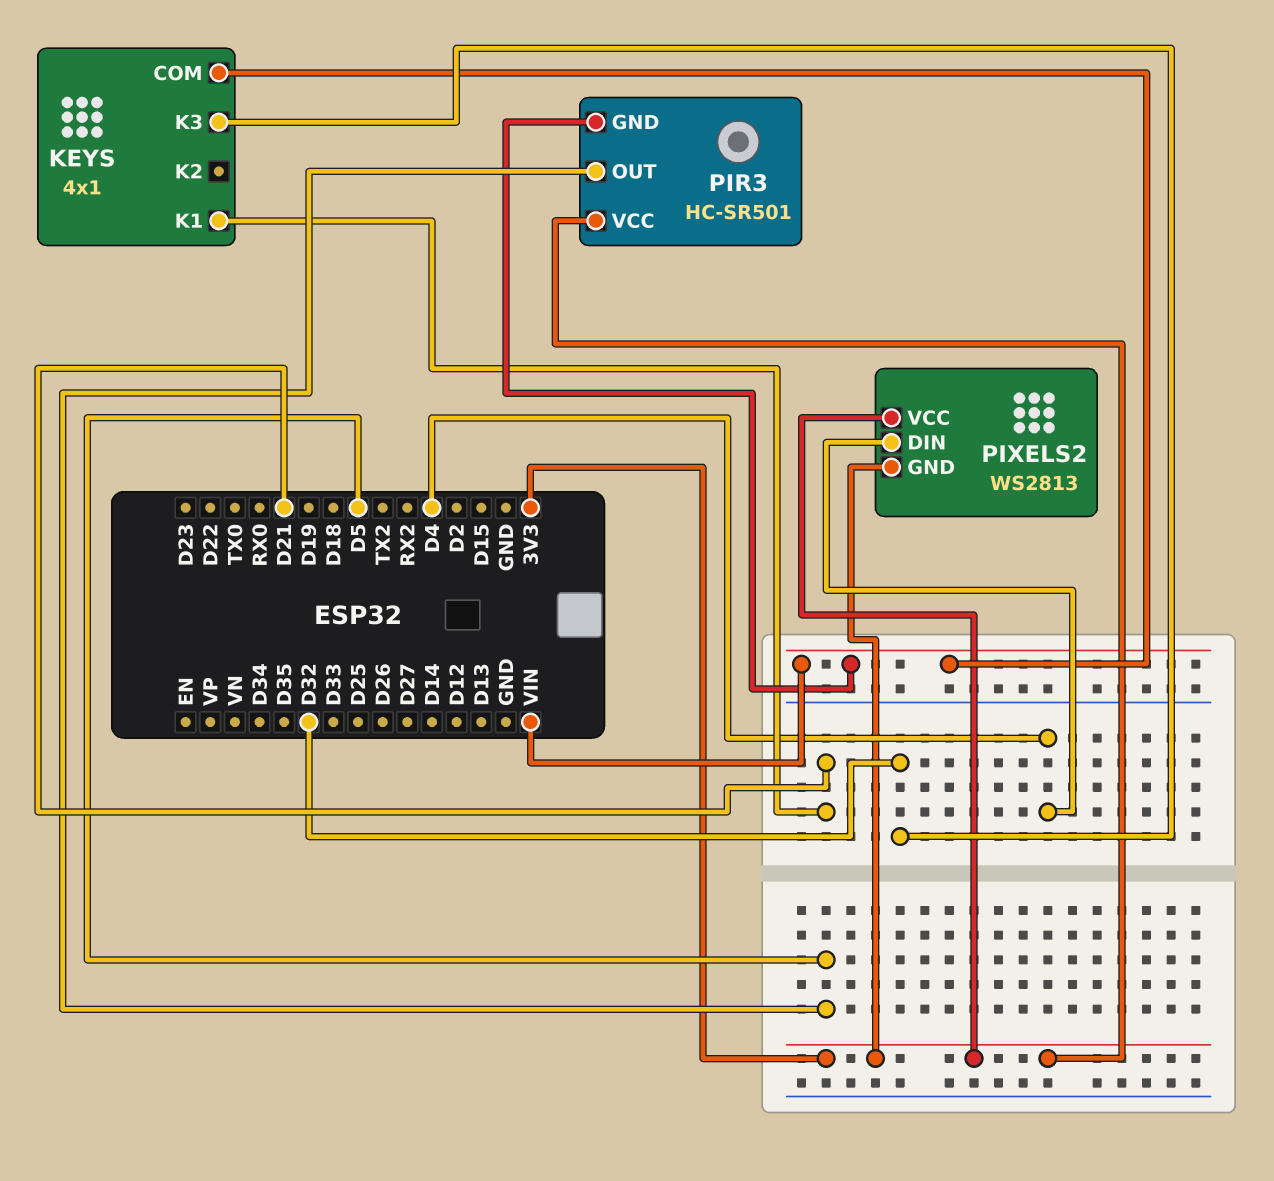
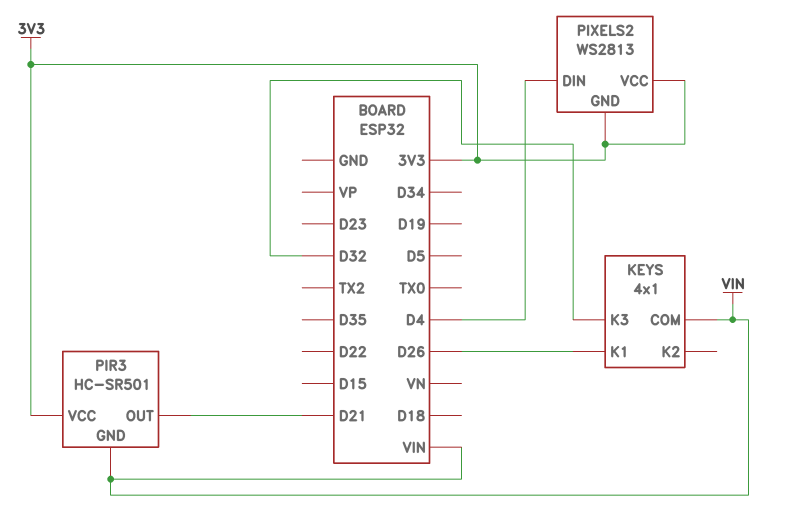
KEYS pin K1: D21 -> D26
PIR3 pin OUT: D5 -> D21

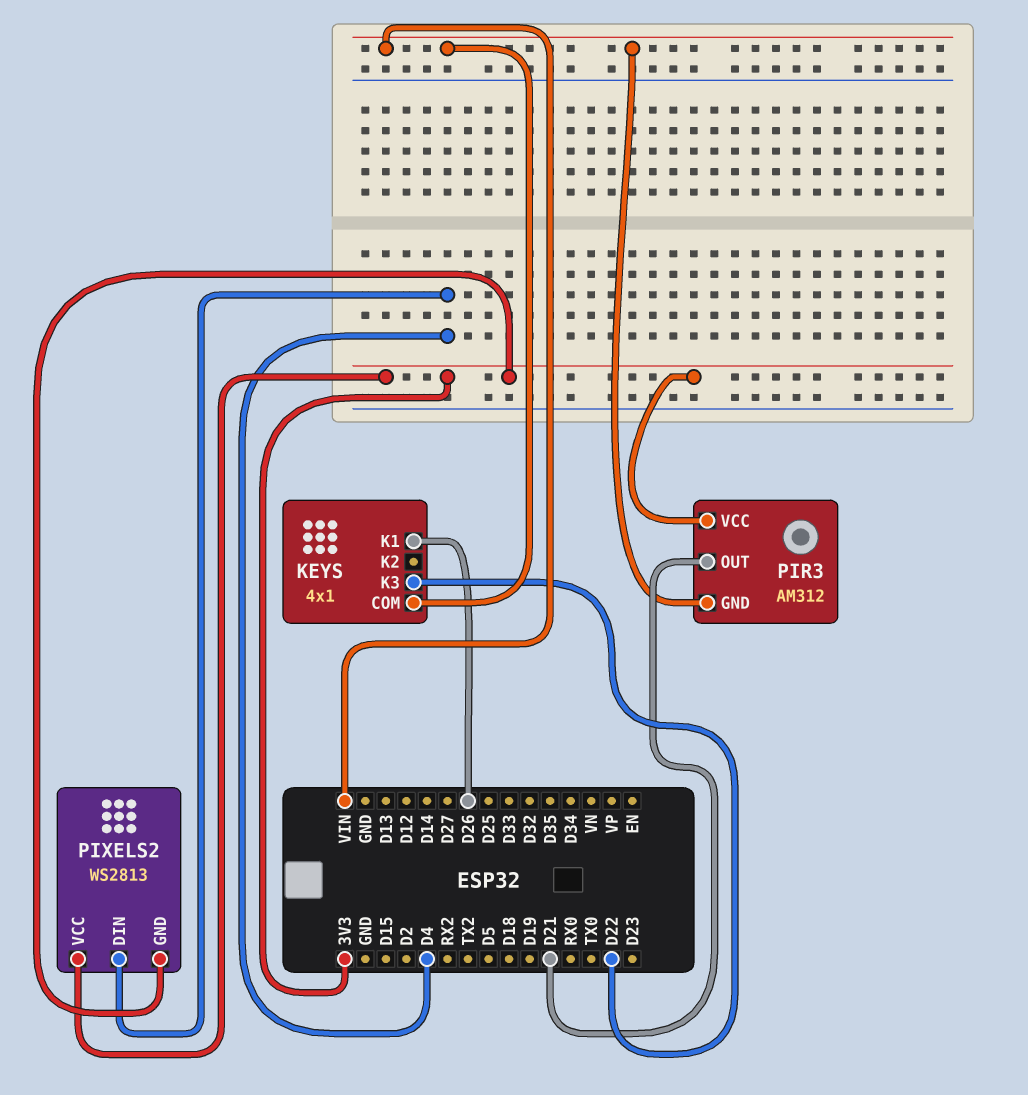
KEYS pin K3: D32 -> D22
PIR3: HC-SR501 -> AM312

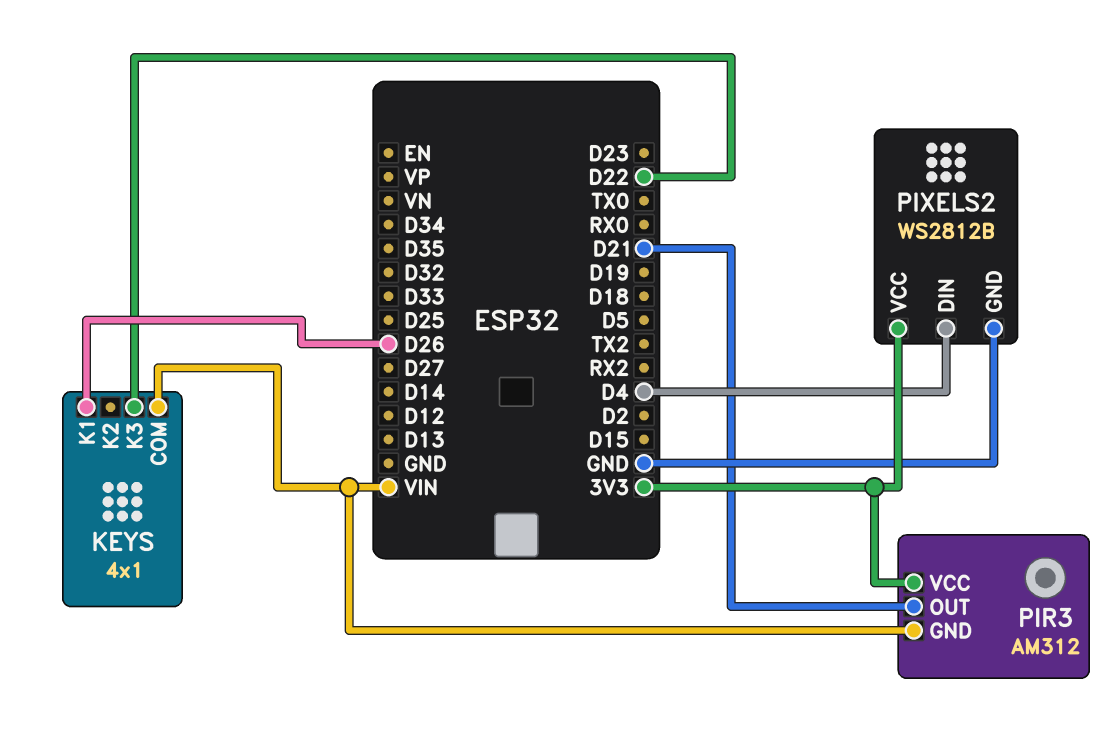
PIXELS2: WS2813 -> WS2812B
PIXELS2 pin GND: 3V3 -> GND

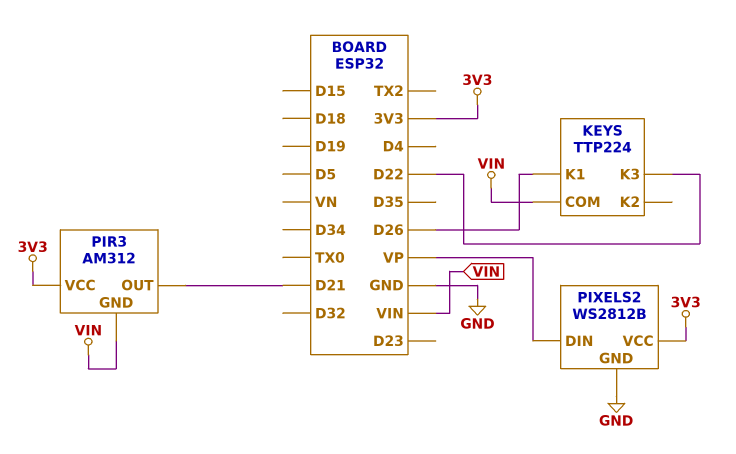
KEYS: 4x1 -> TTP224
PIXELS2 pin DIN: D4 -> VP

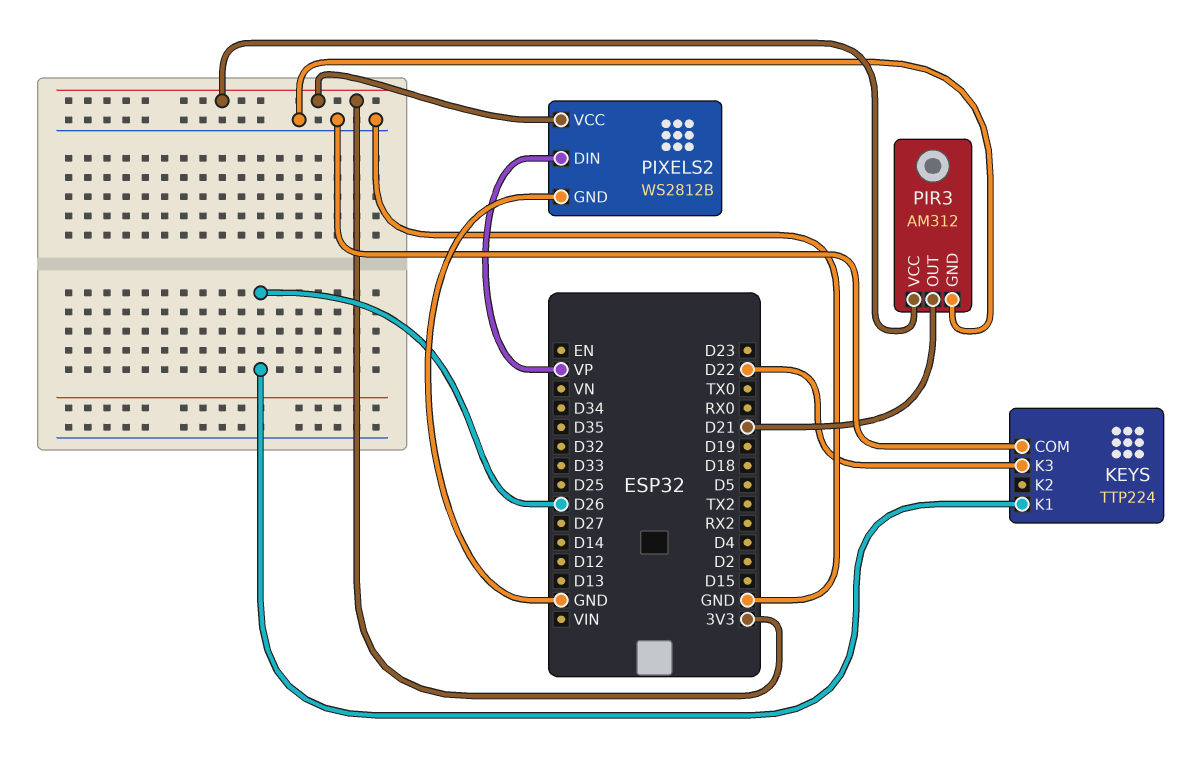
KEYS pin COM: VIN -> GND
PIR3 pin GND: VIN -> GND

